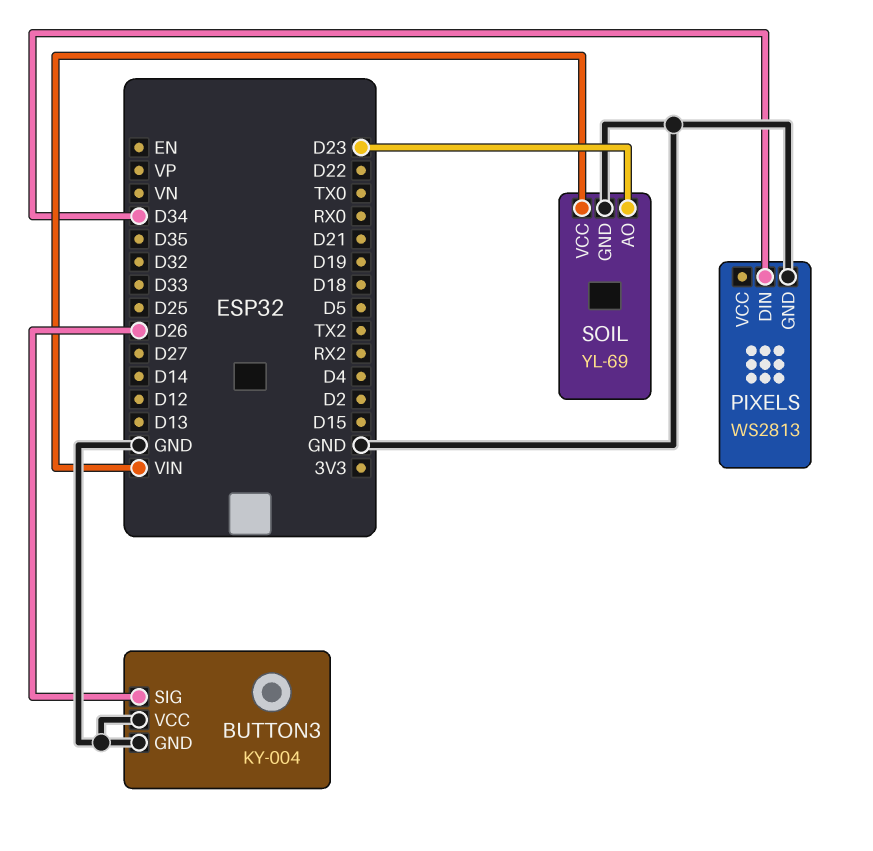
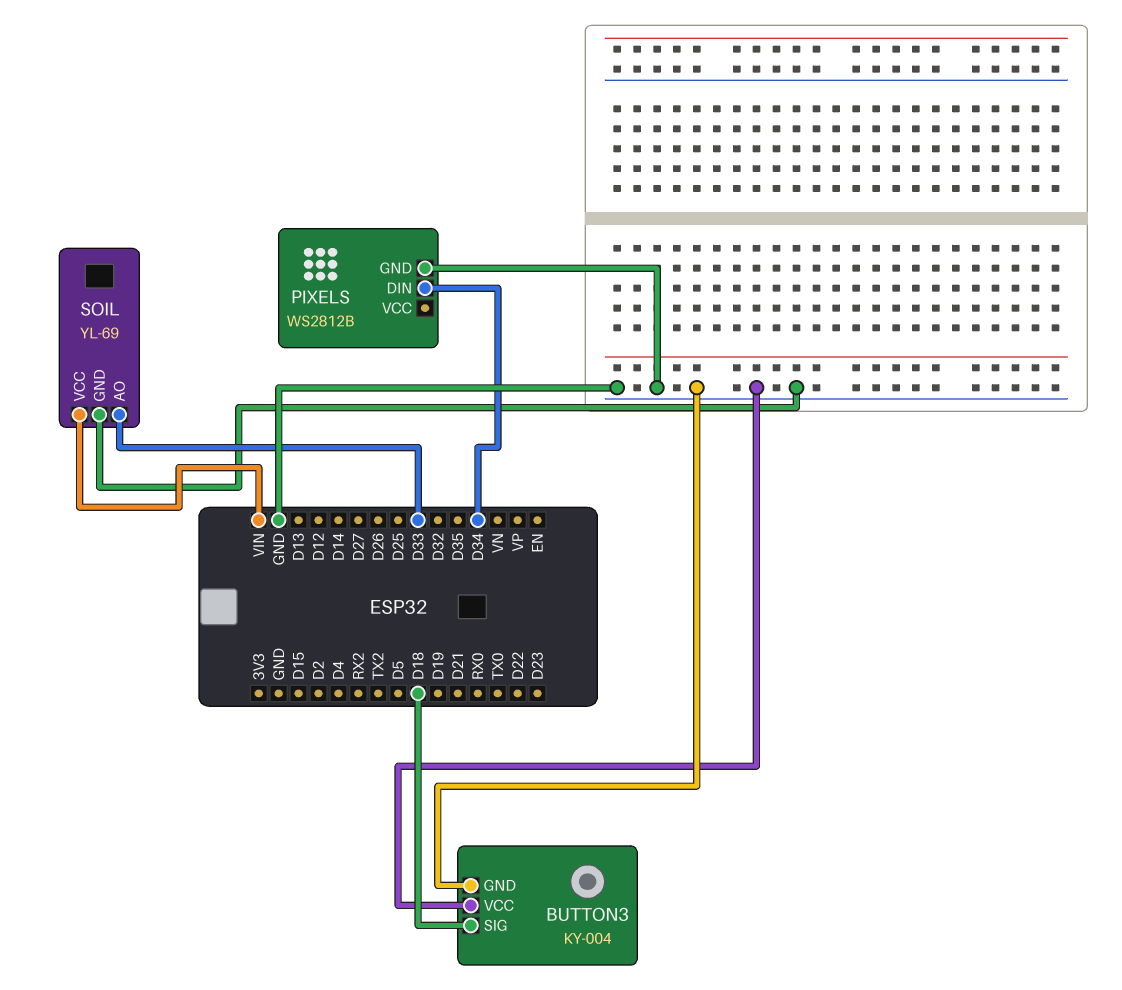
BUTTON3 pin SIG: D26 -> D18
PIXELS: WS2813 -> WS2812B
SOIL pin AO: D23 -> D33

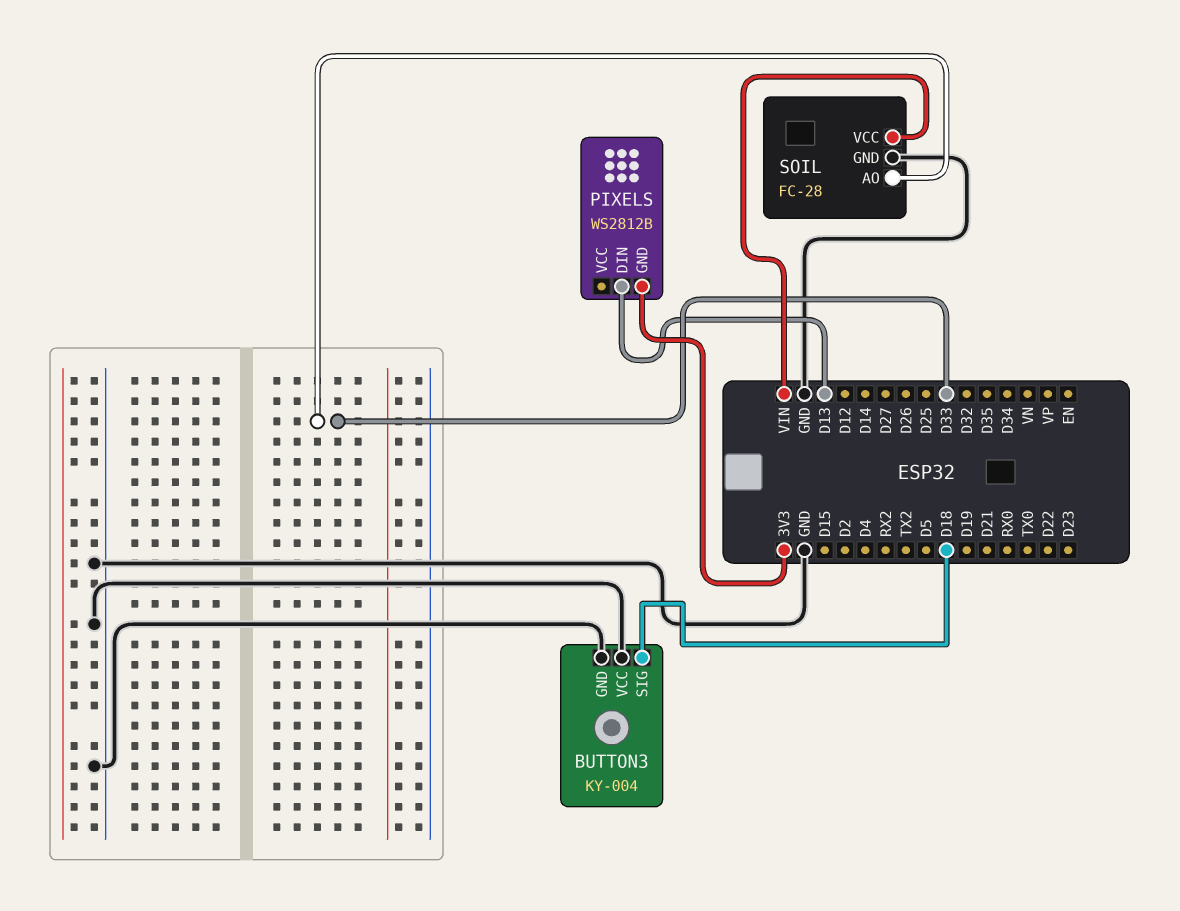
PIXELS pin DIN: D34 -> D13
PIXELS pin GND: GND -> 3V3
SOIL: YL-69 -> FC-28

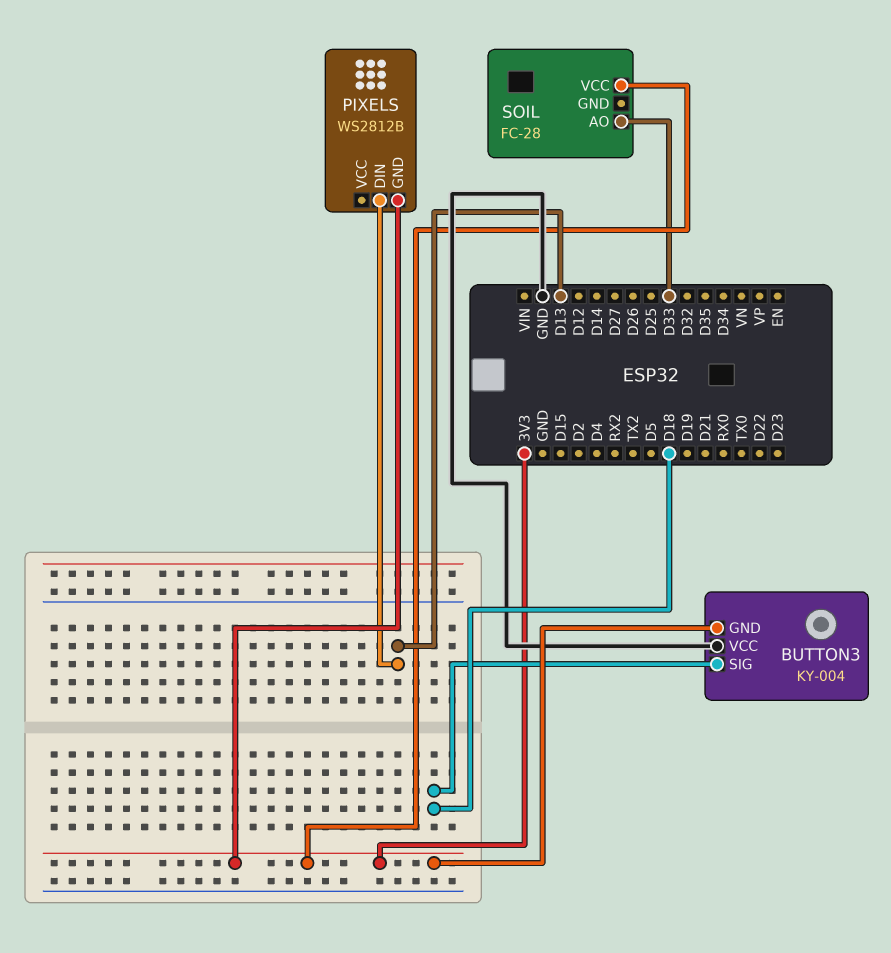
BUTTON3 pin GND: GND -> 3V3
SOIL pin GND: GND -> none
SOIL pin VCC: VIN -> 3V3

